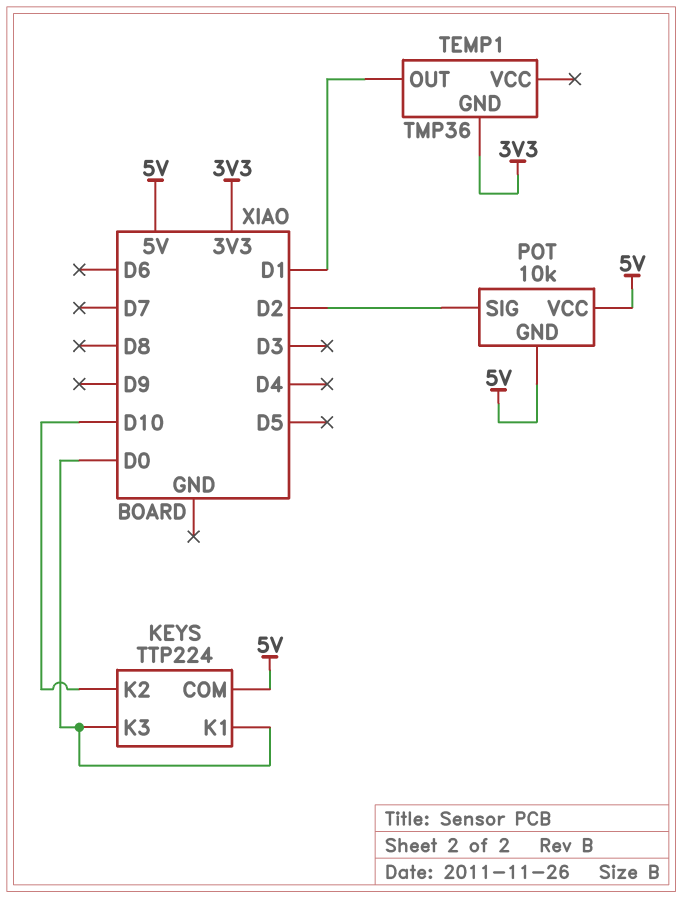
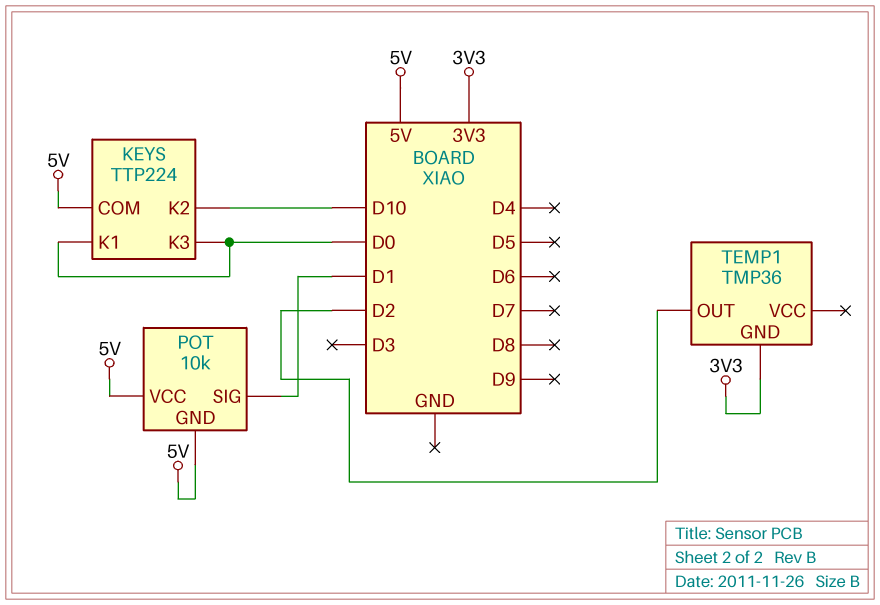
POT pin SIG: D2 -> D1
TEMP1 pin OUT: D1 -> D2

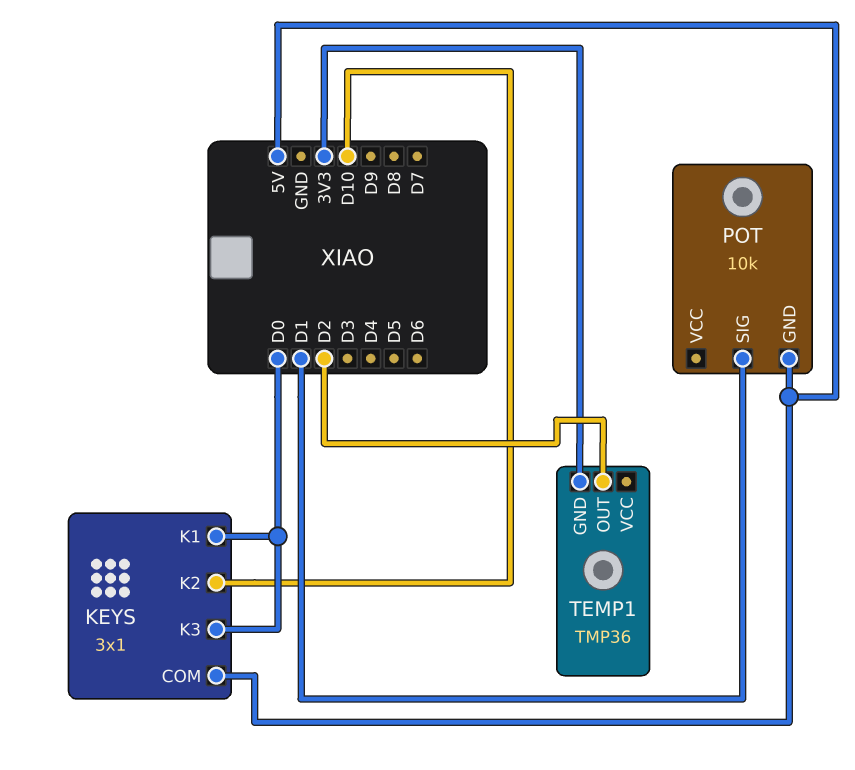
KEYS: TTP224 -> 3x1
POT pin VCC: 5V -> none

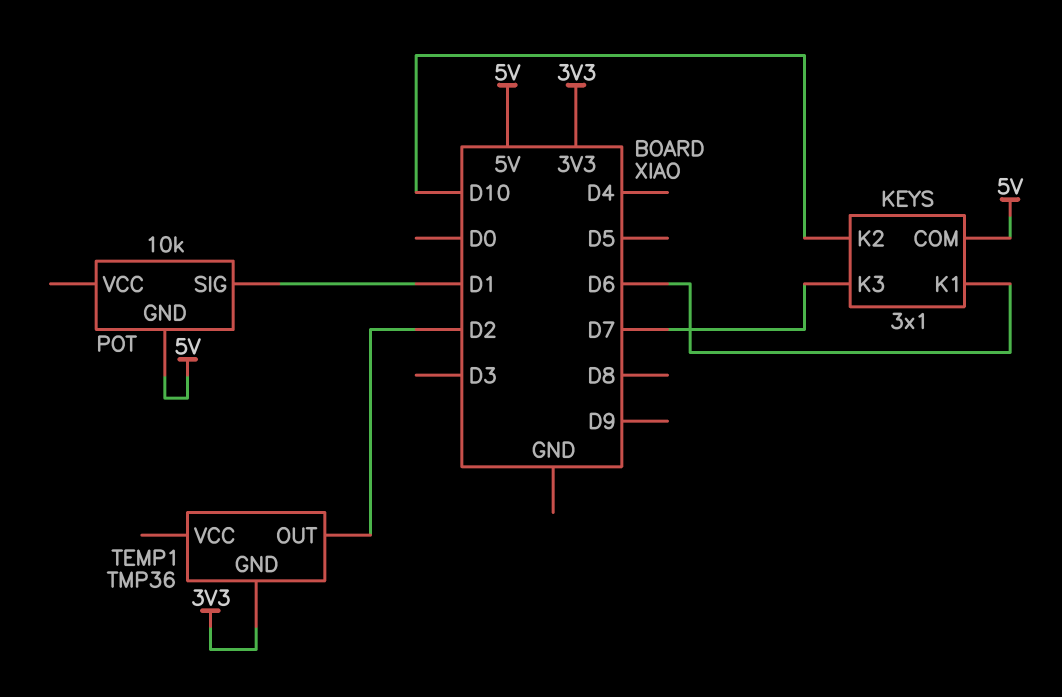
KEYS pin K1: D0 -> D6
KEYS pin K3: D0 -> D7

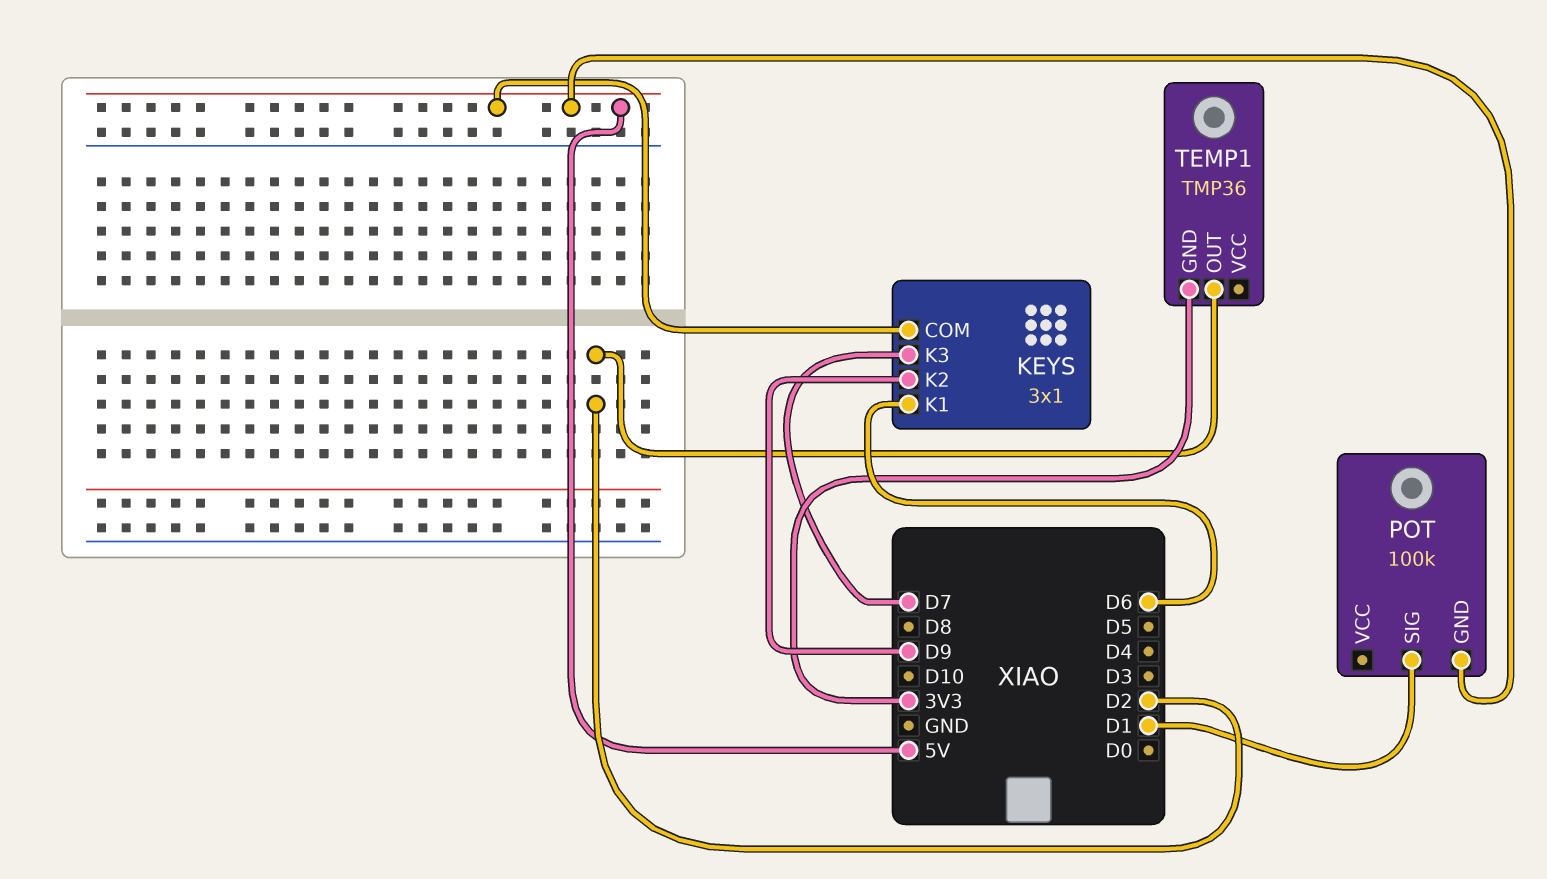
KEYS pin K2: D10 -> D9
POT: 10k -> 100k

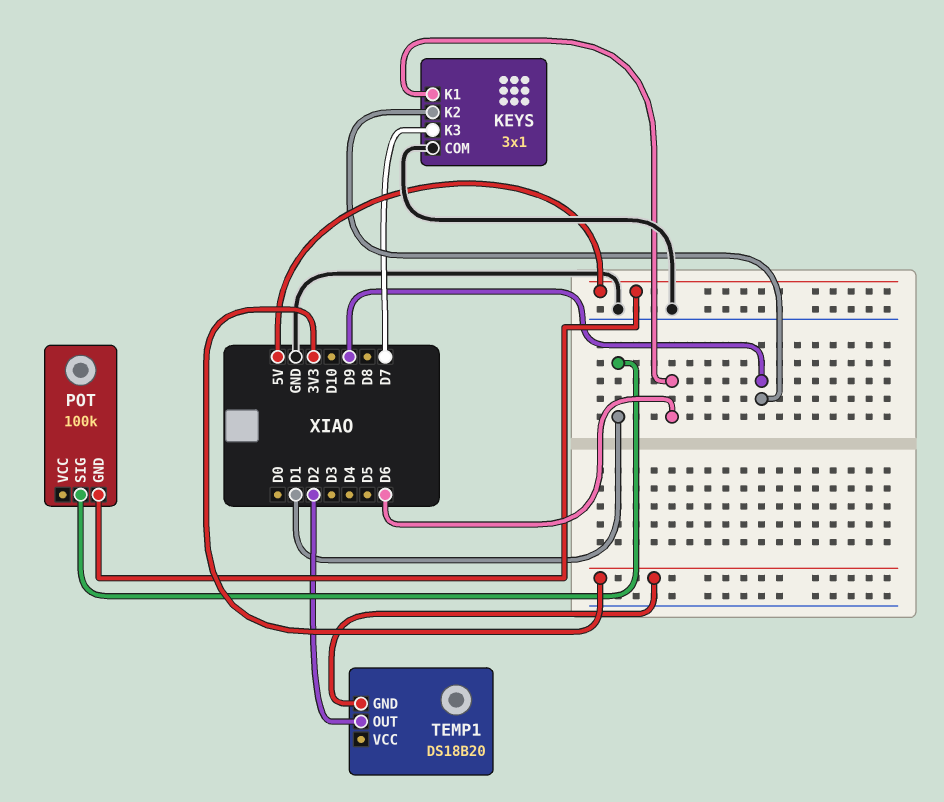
KEYS pin COM: 5V -> GND
TEMP1: TMP36 -> DS18B20

